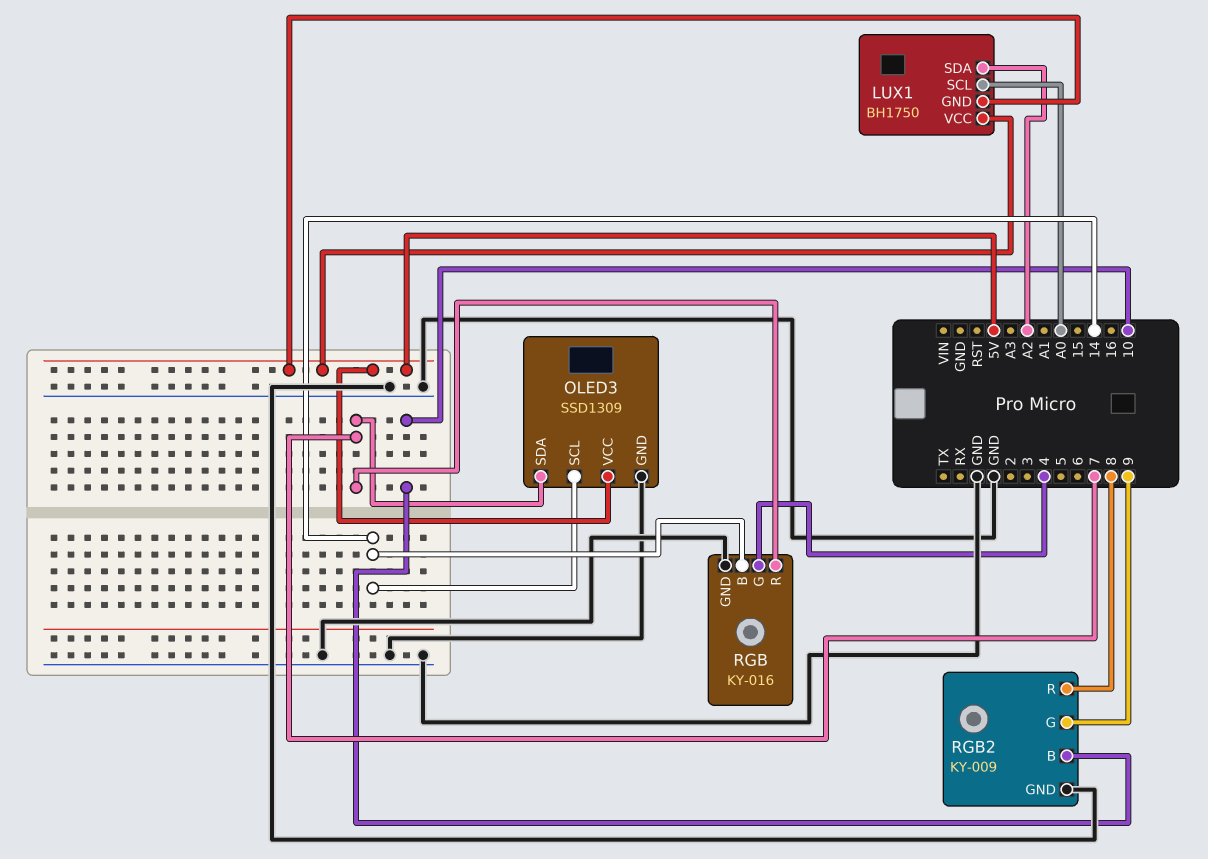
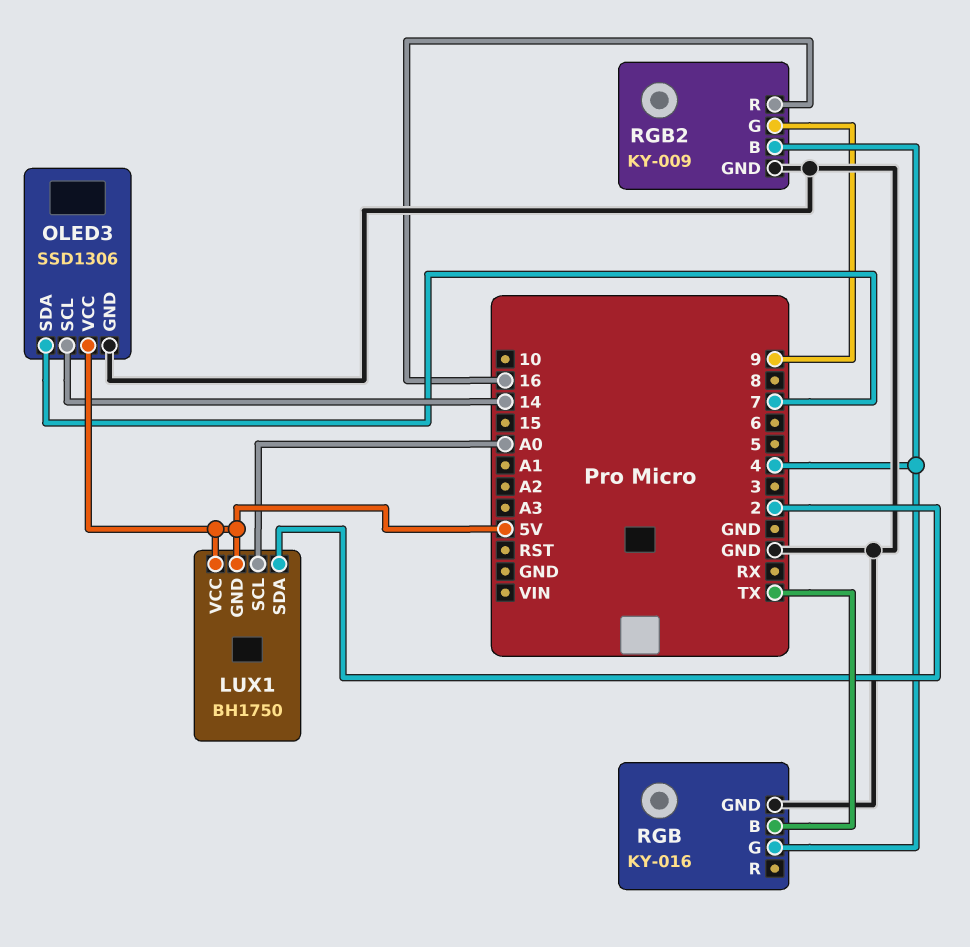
LUX1 pin SDA: A2 -> 2
OLED3: SSD1309 -> SSD1306
RGB pin B: 14 -> TX
RGB pin R: 7 -> none
RGB2 pin B: 10 -> 4
RGB2 pin R: 8 -> 16

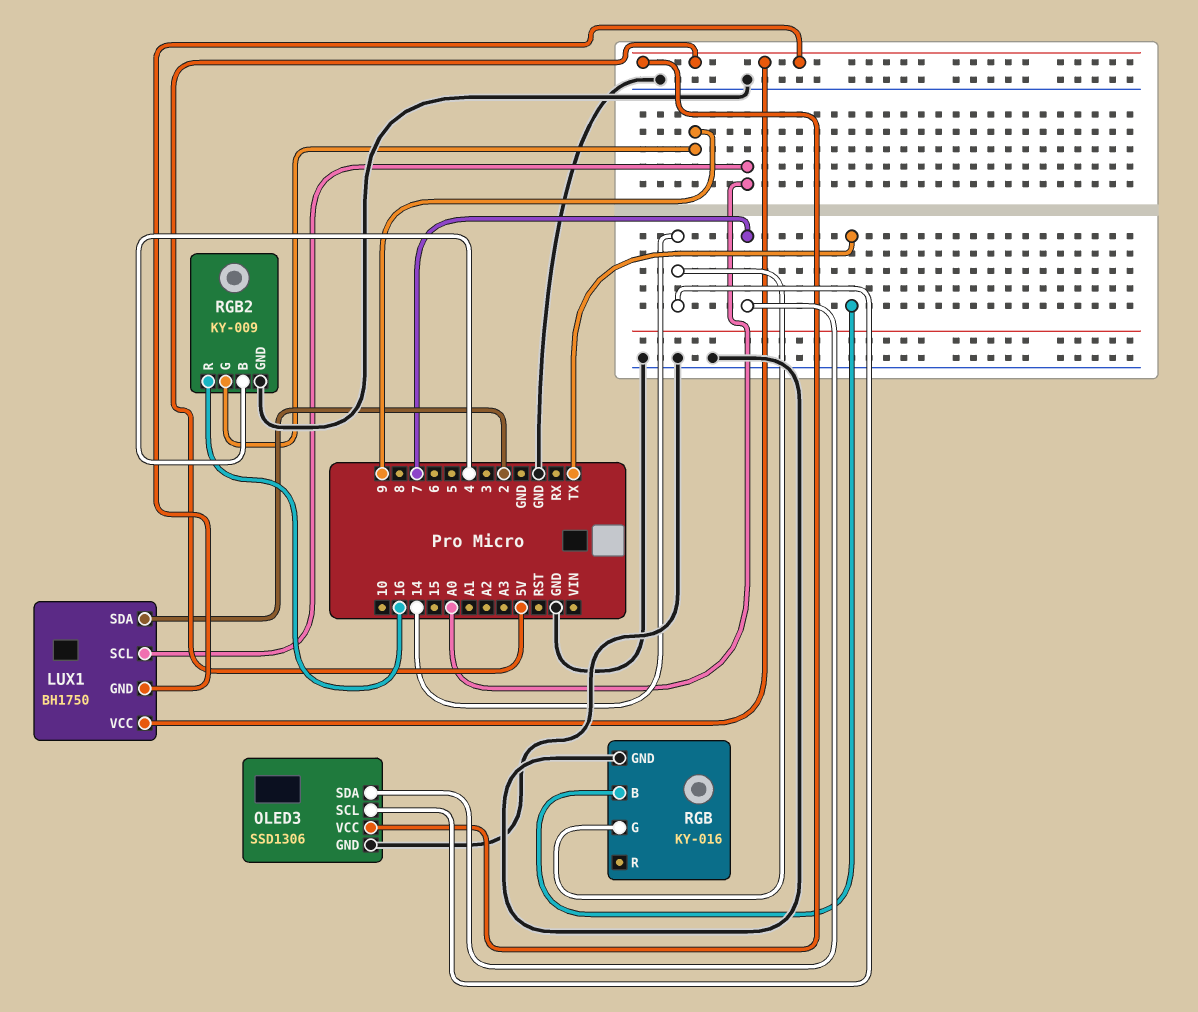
RGB pin G: 4 -> 14

